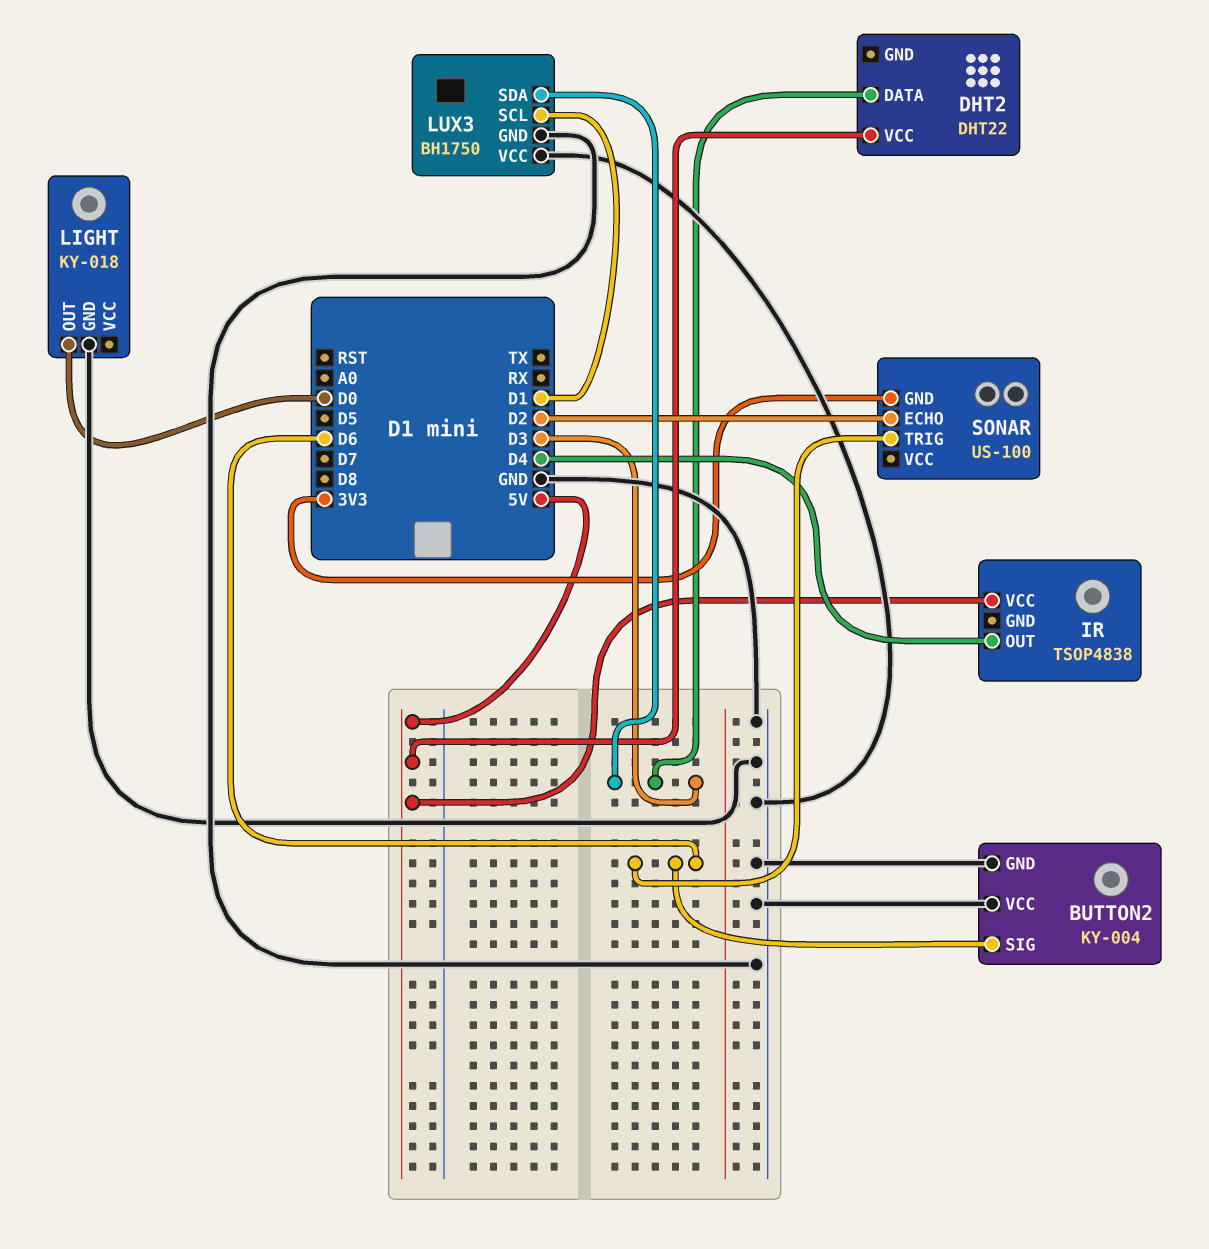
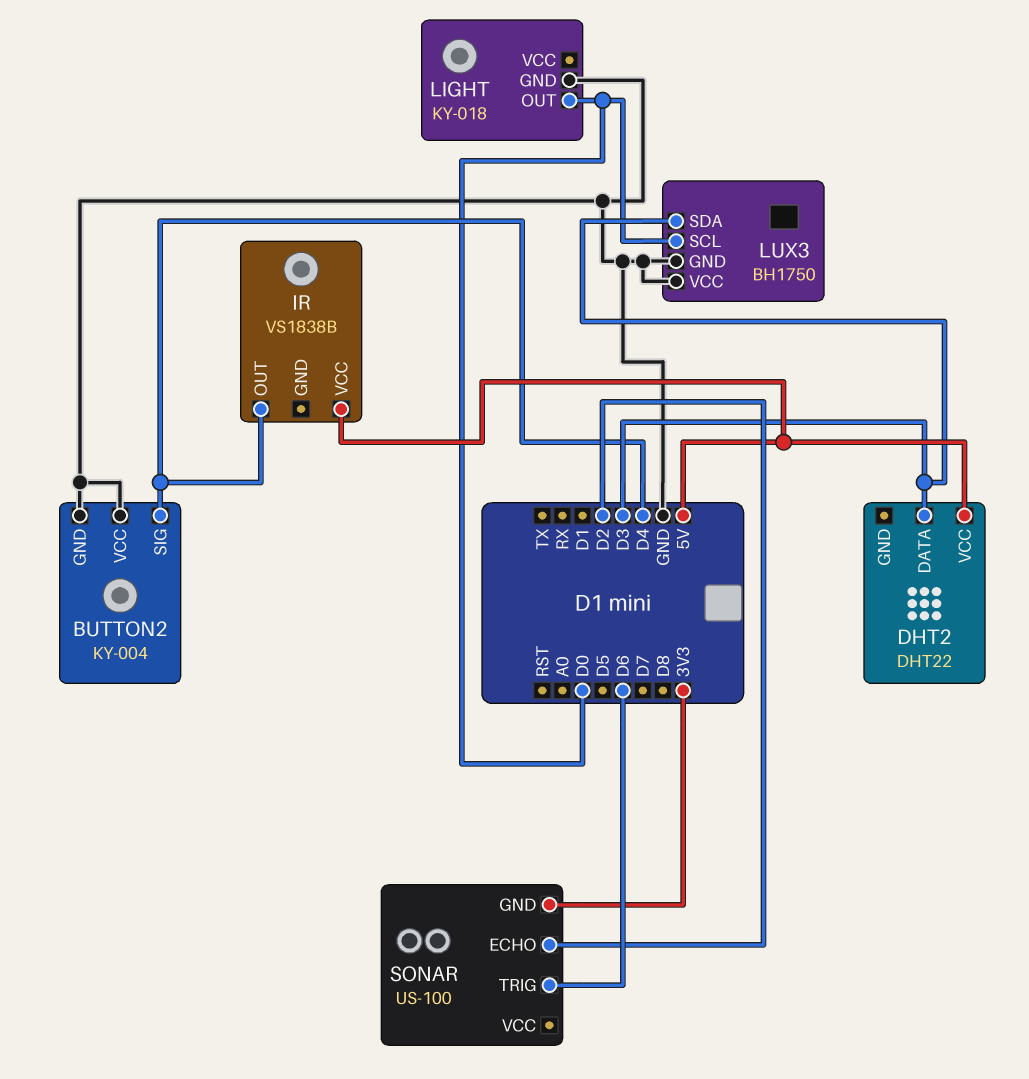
BUTTON2 pin SIG: D6 -> D4
IR: TSOP4838 -> VS1838B
LUX3 pin SCL: D1 -> D0

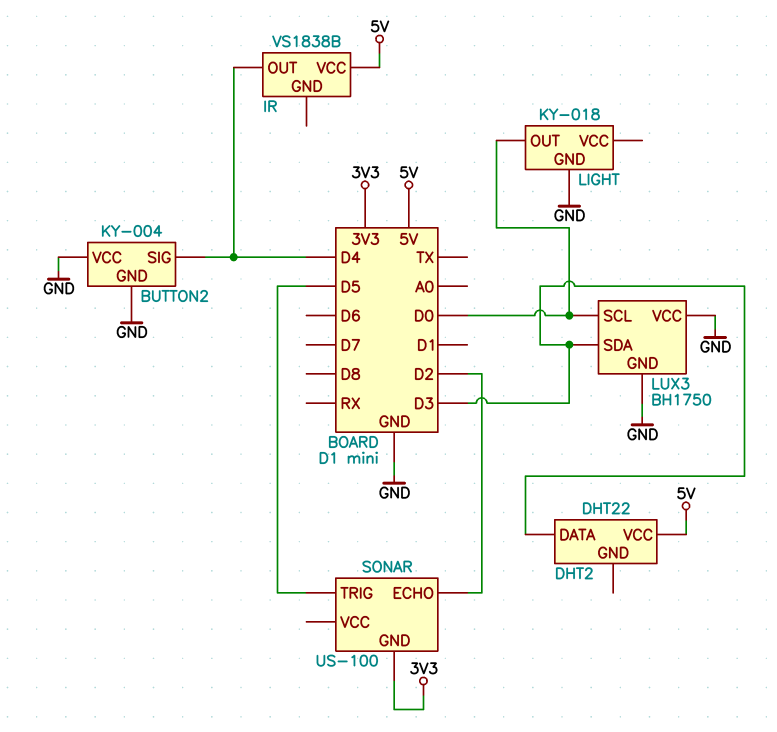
SONAR pin TRIG: D6 -> D5

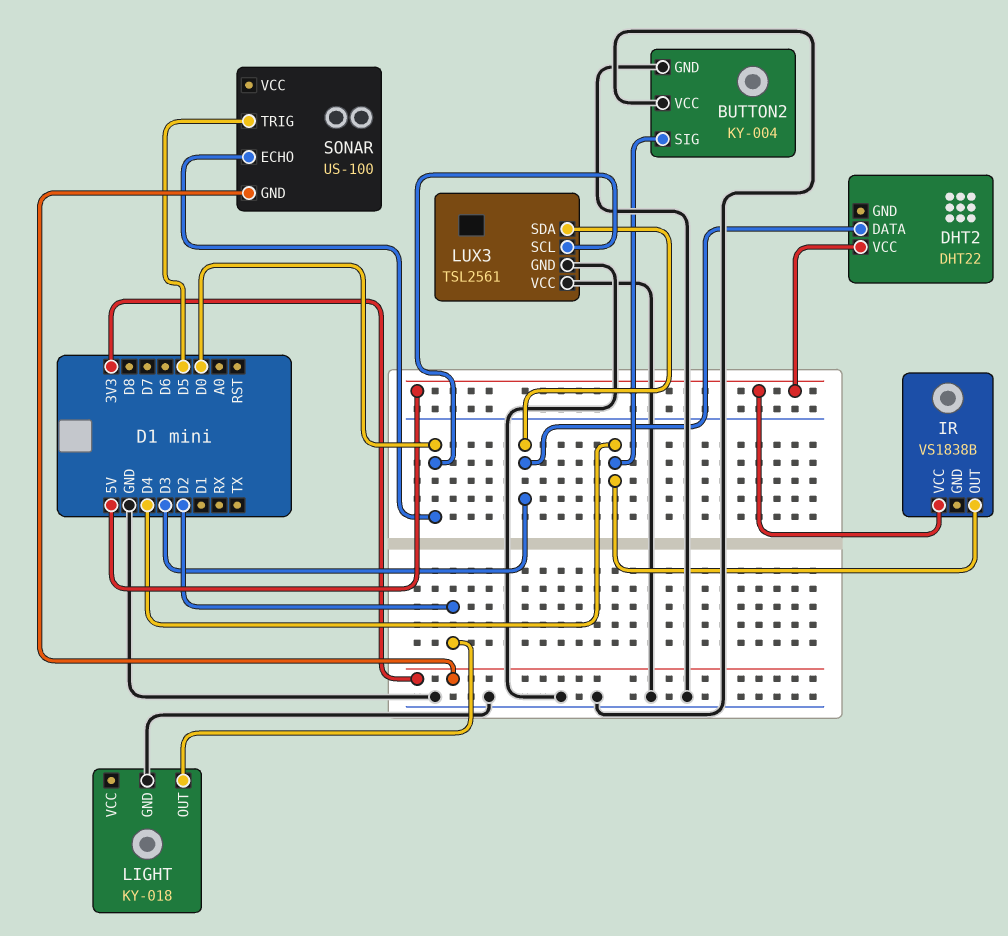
LIGHT pin OUT: D0 -> D2
LUX3: BH1750 -> TSL2561
SONAR pin ECHO: D2 -> D0

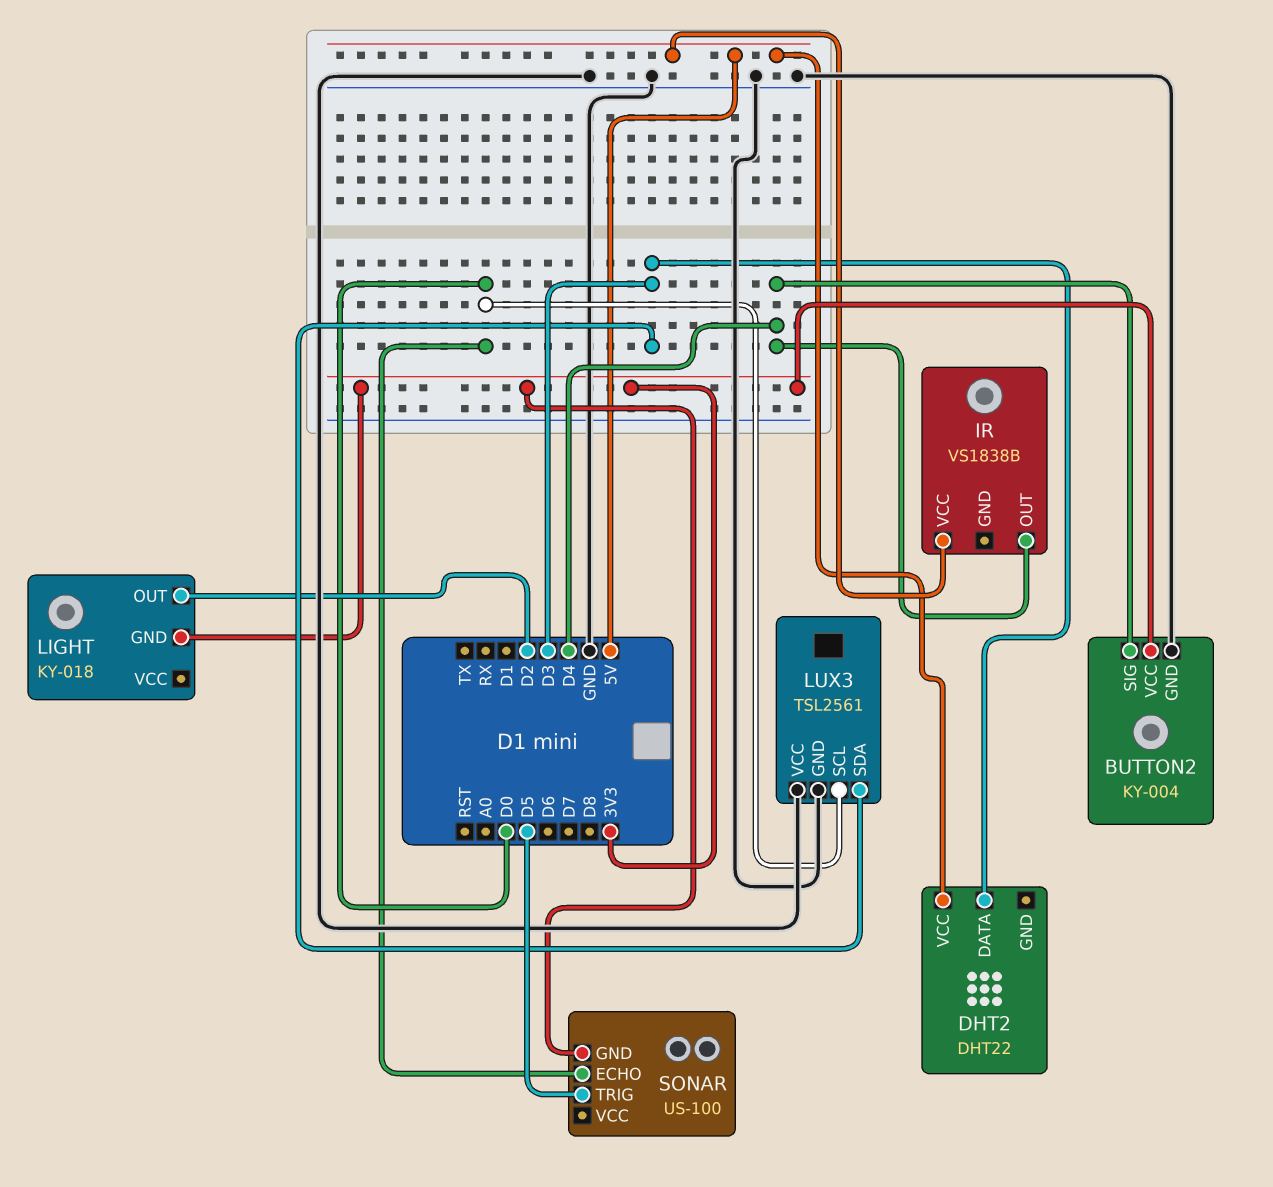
BUTTON2 pin VCC: GND -> 3V3
LIGHT pin GND: GND -> 3V3

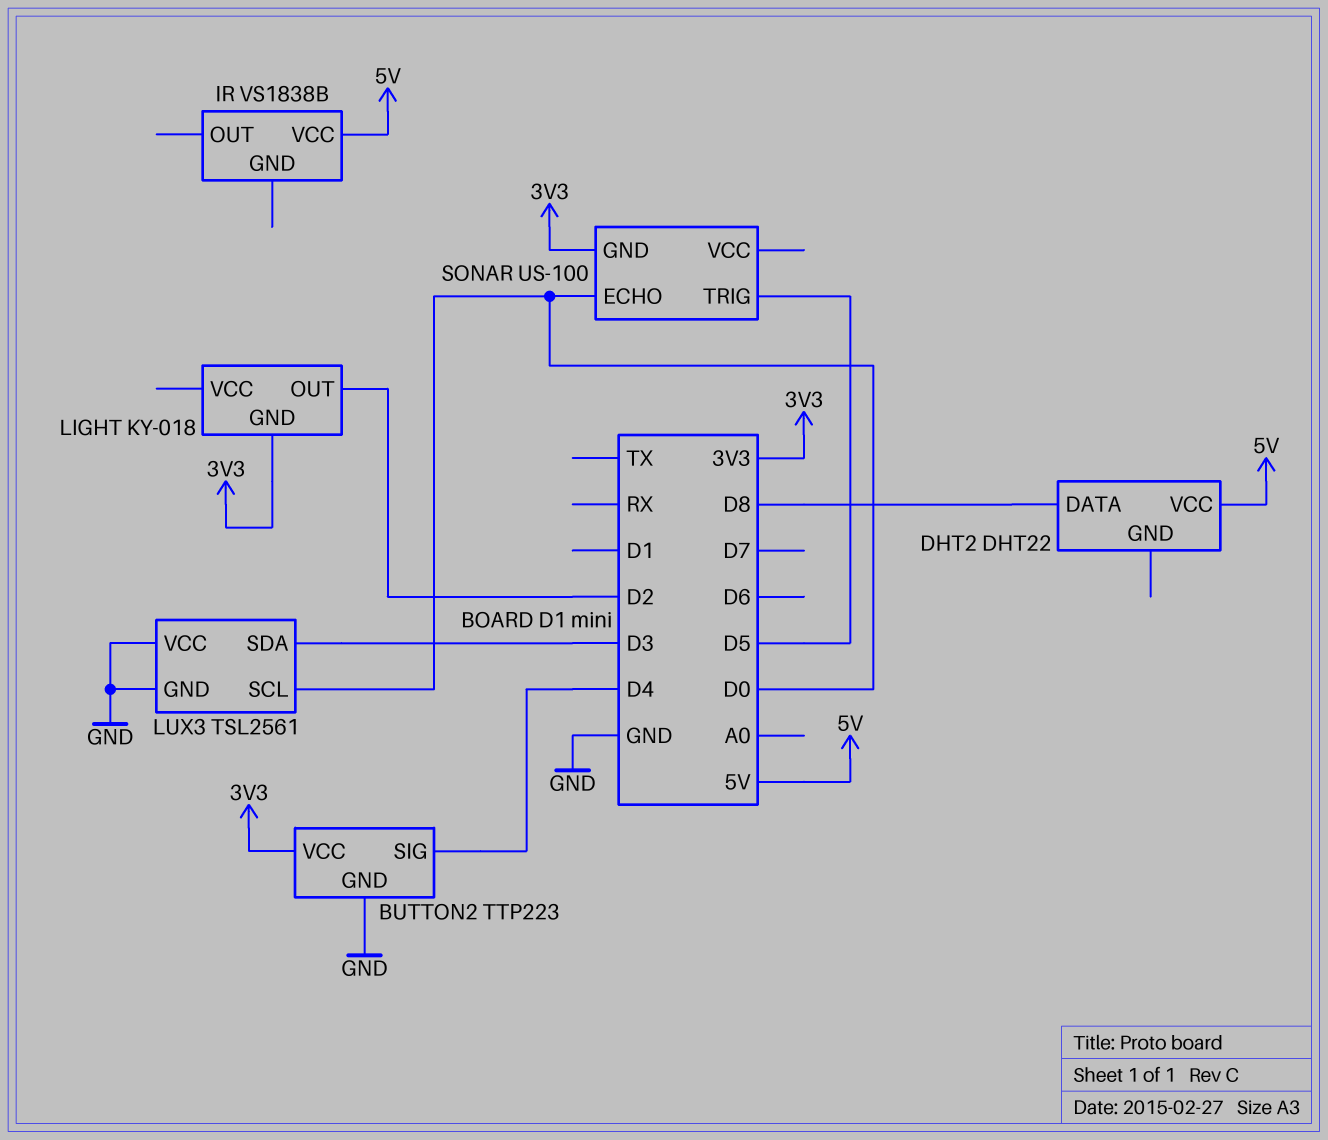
BUTTON2: KY-004 -> TTP223
DHT2 pin DATA: D3 -> D8
IR pin OUT: D4 -> none

